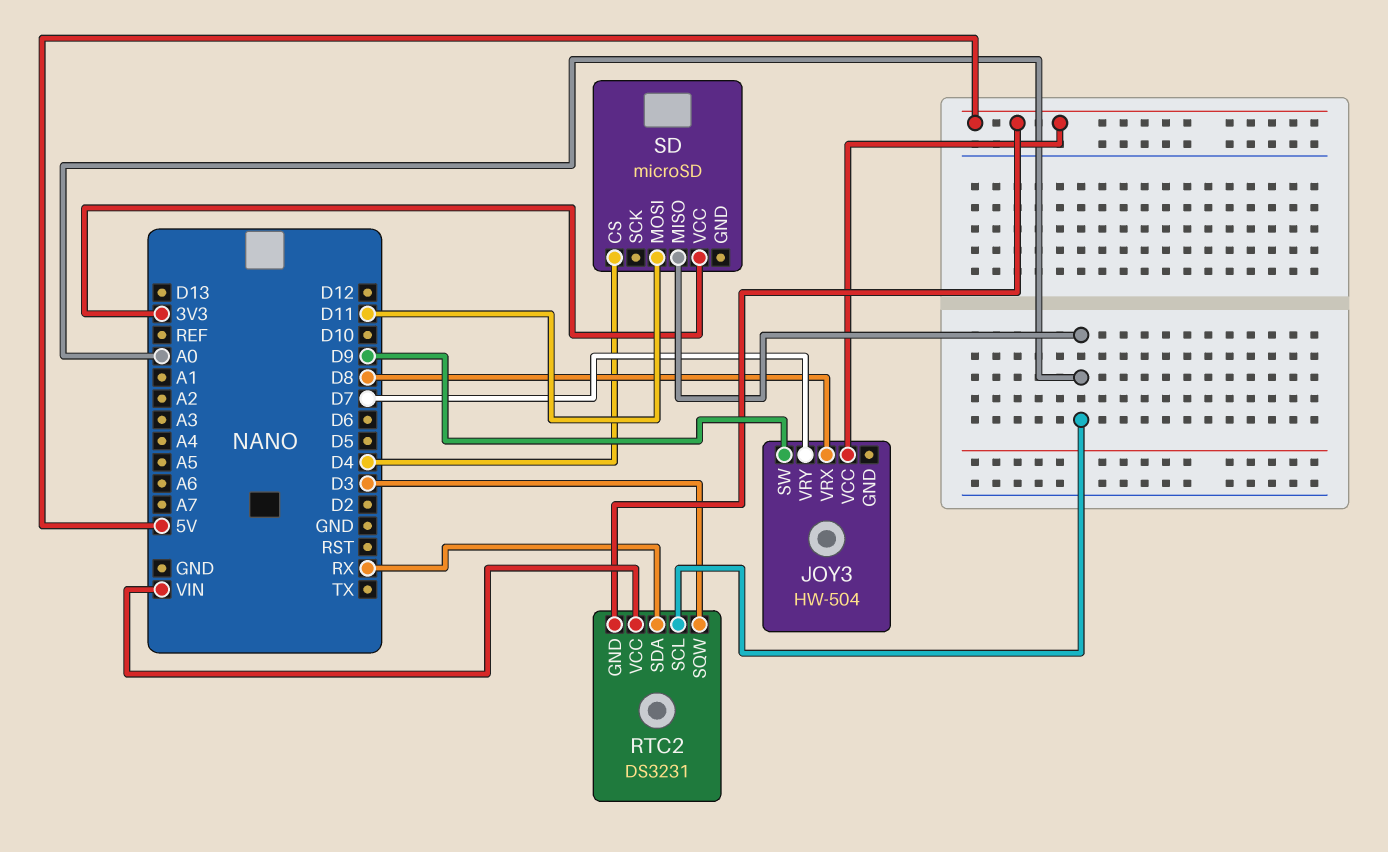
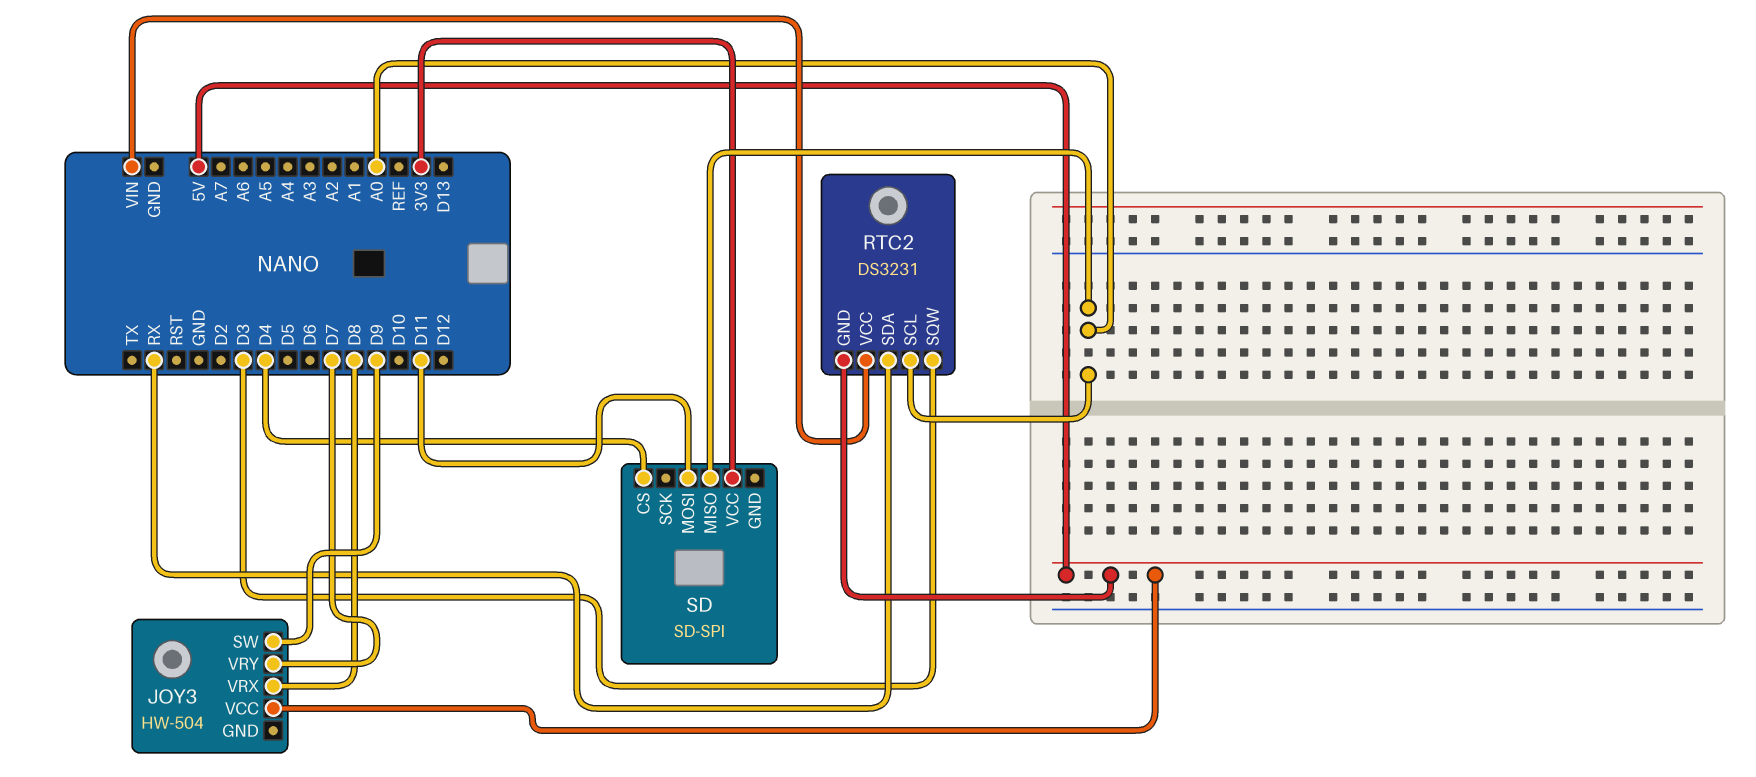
SD: microSD -> SD-SPI

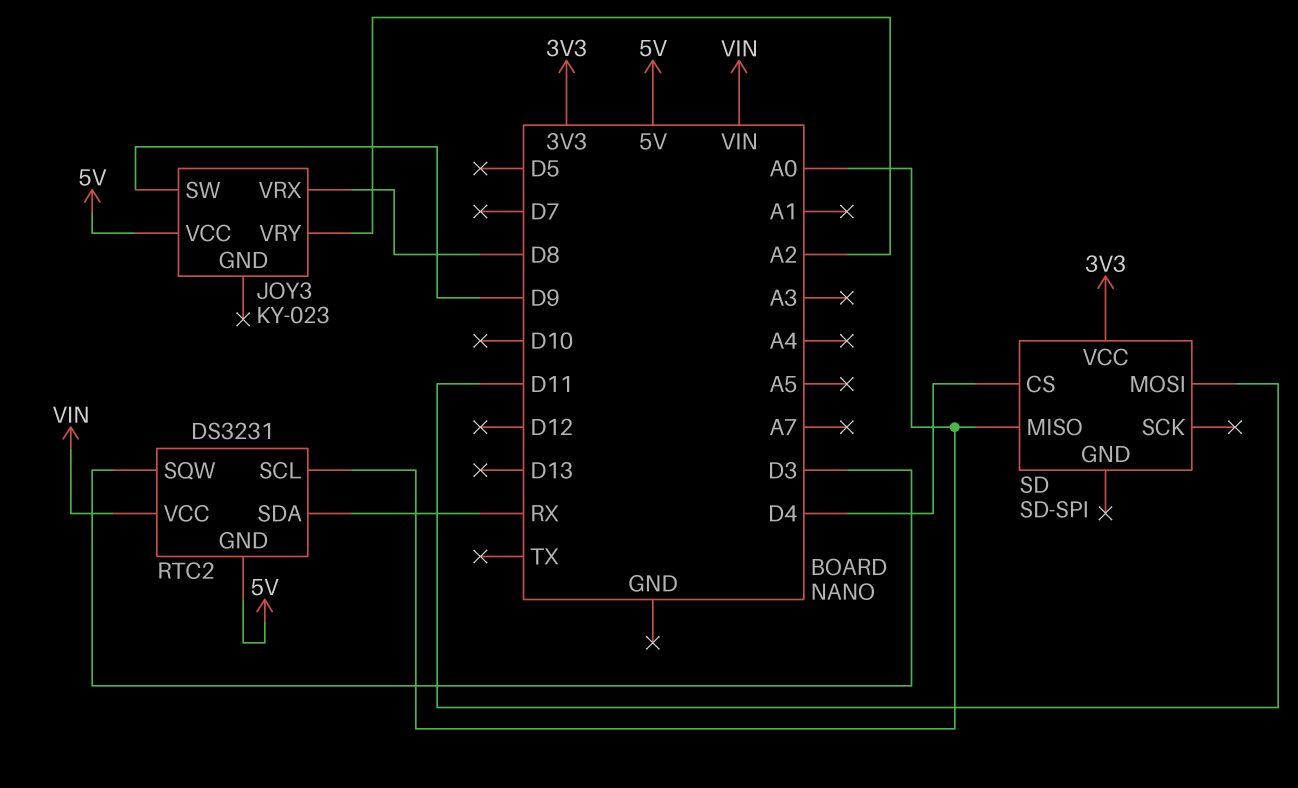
JOY3: HW-504 -> KY-023
JOY3 pin VRY: D7 -> A2

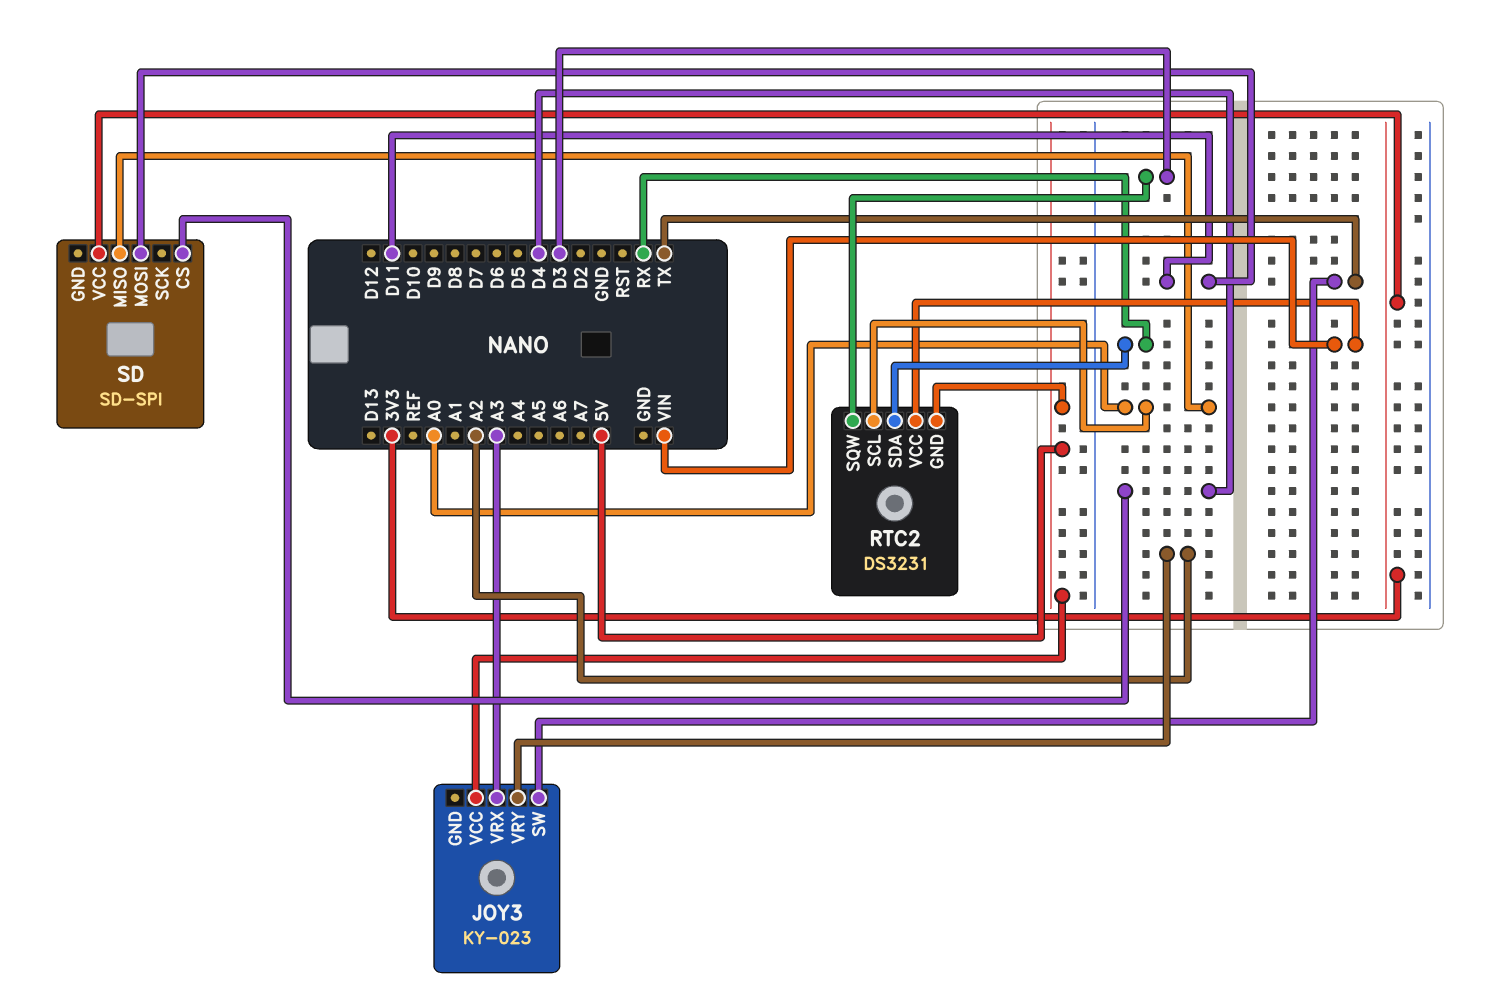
JOY3 pin SW: D9 -> TX
JOY3 pin VRX: D8 -> A3

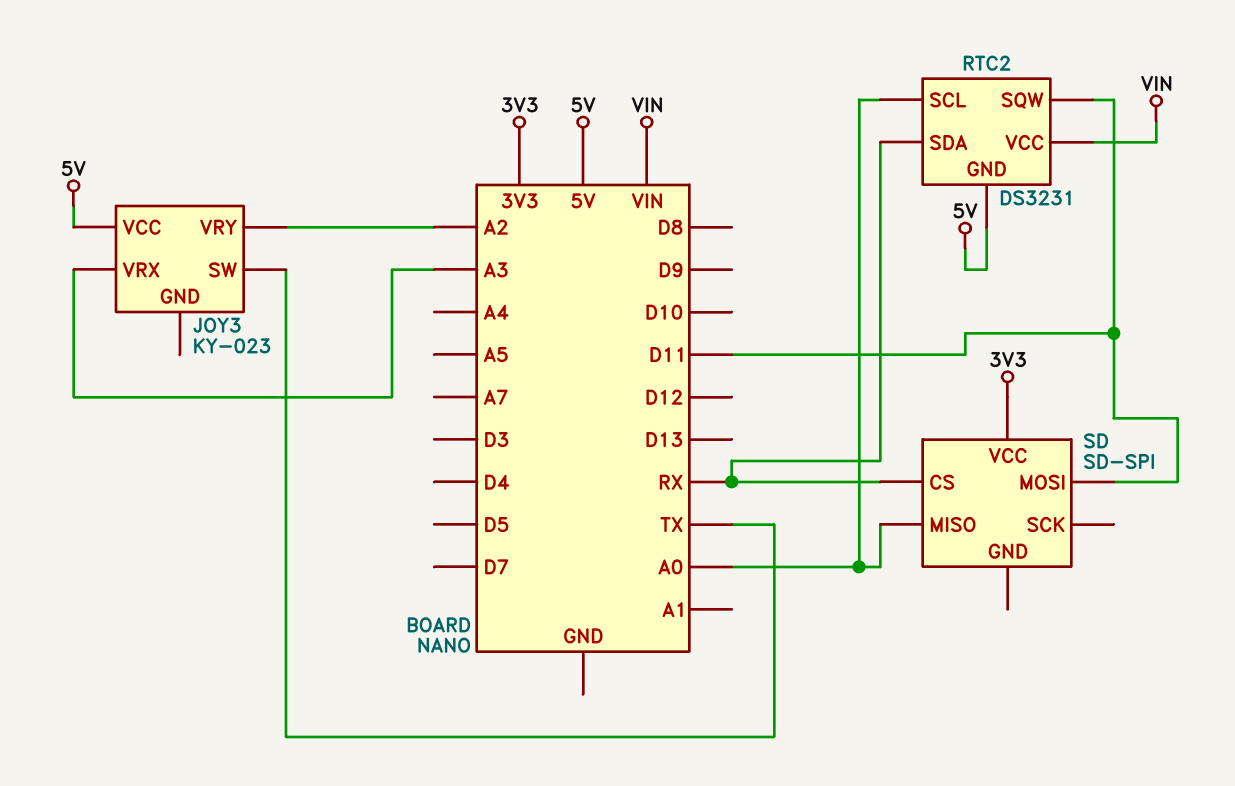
RTC2 pin SQW: D3 -> D11
SD pin CS: D4 -> RX

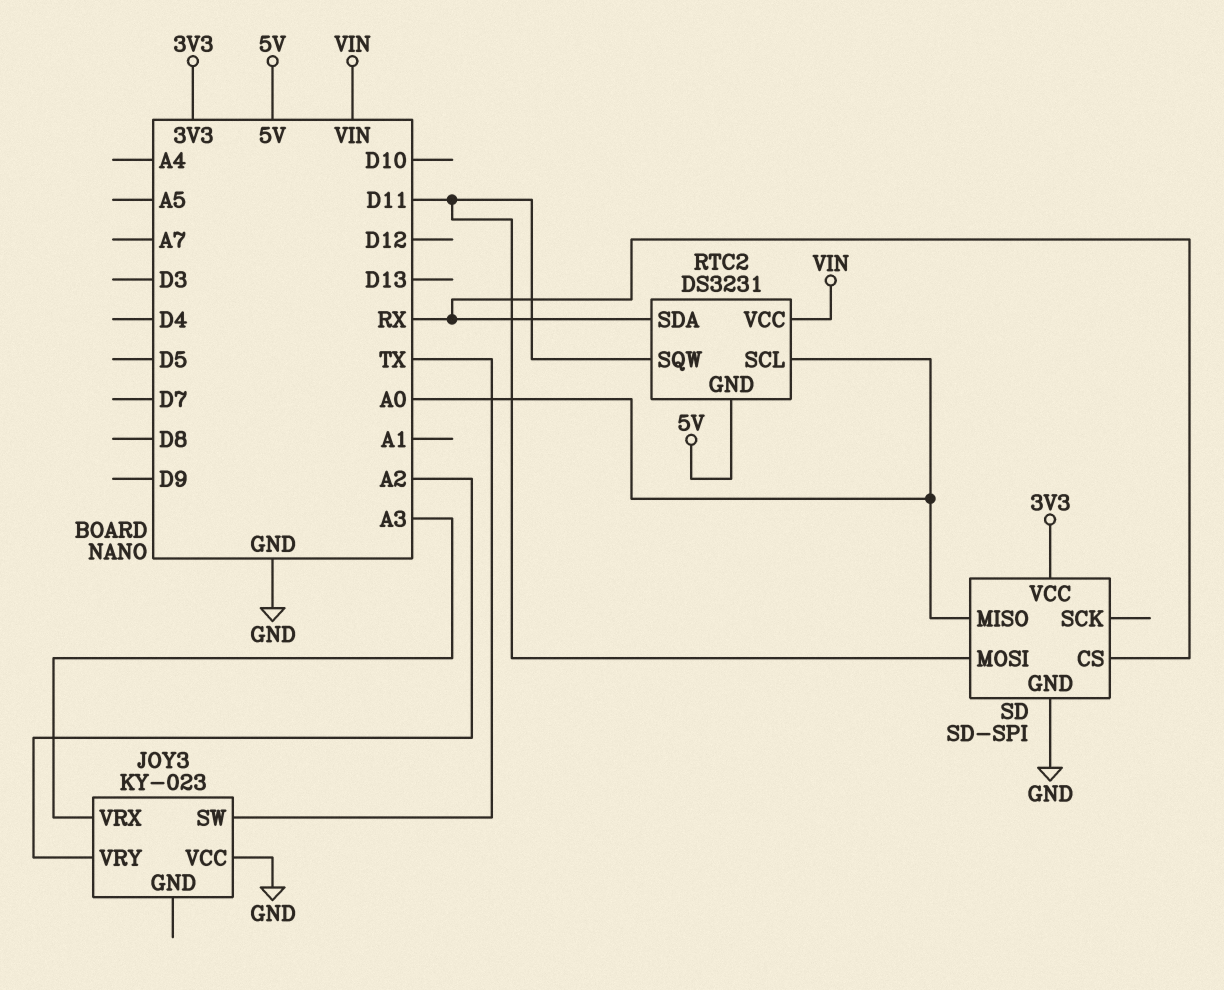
JOY3 pin VCC: 5V -> GND
SD pin GND: none -> GND

